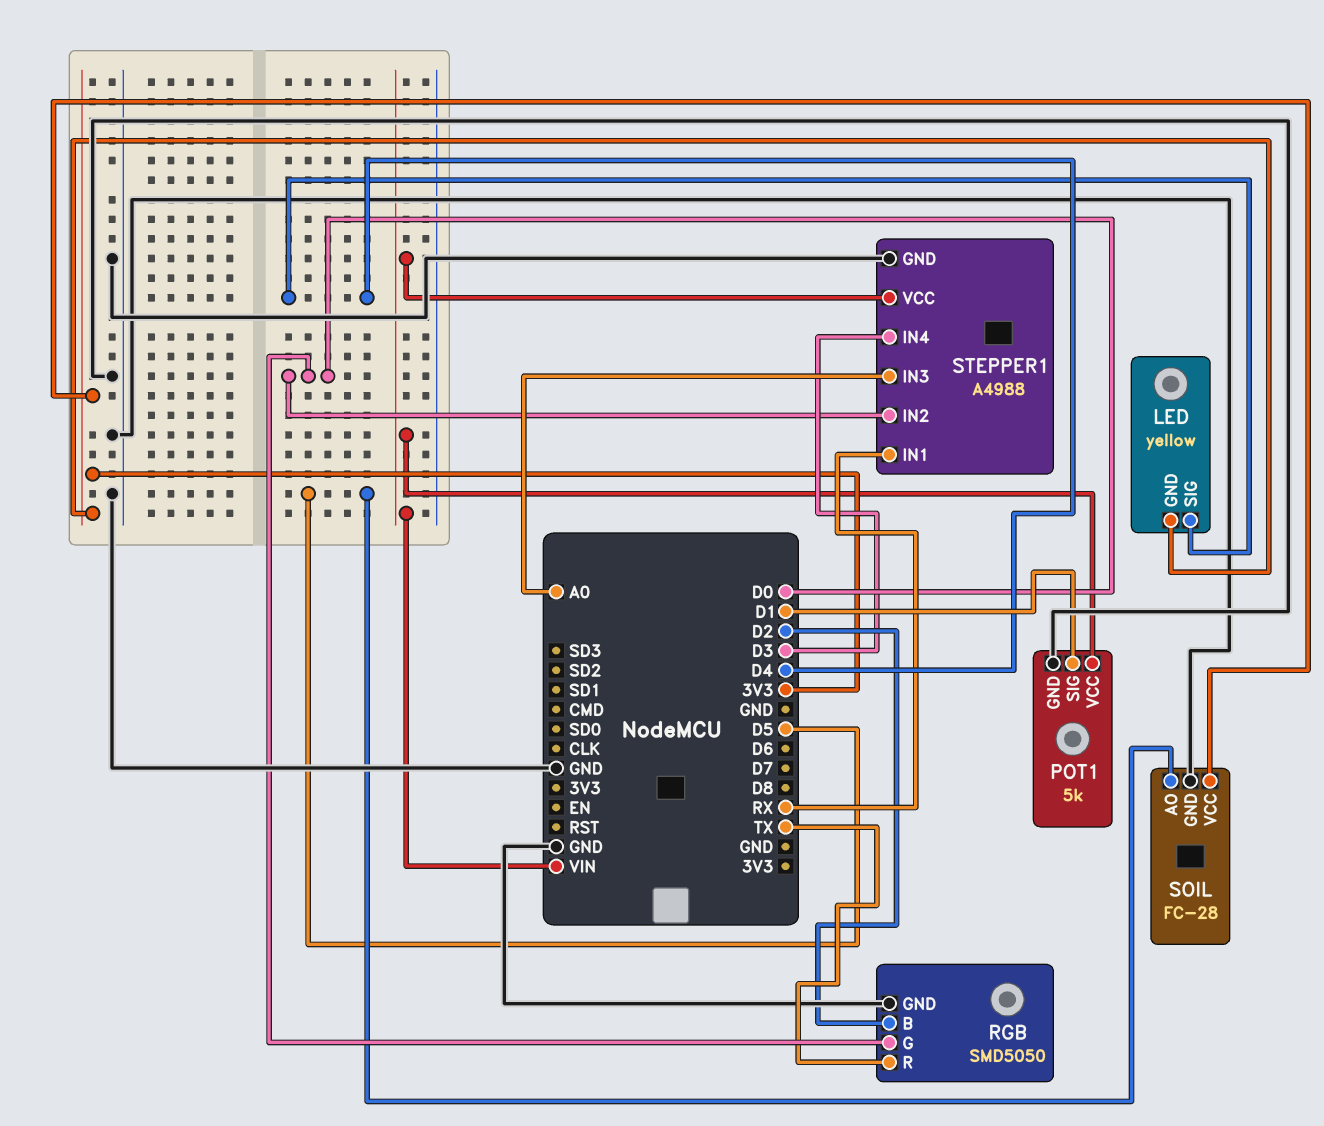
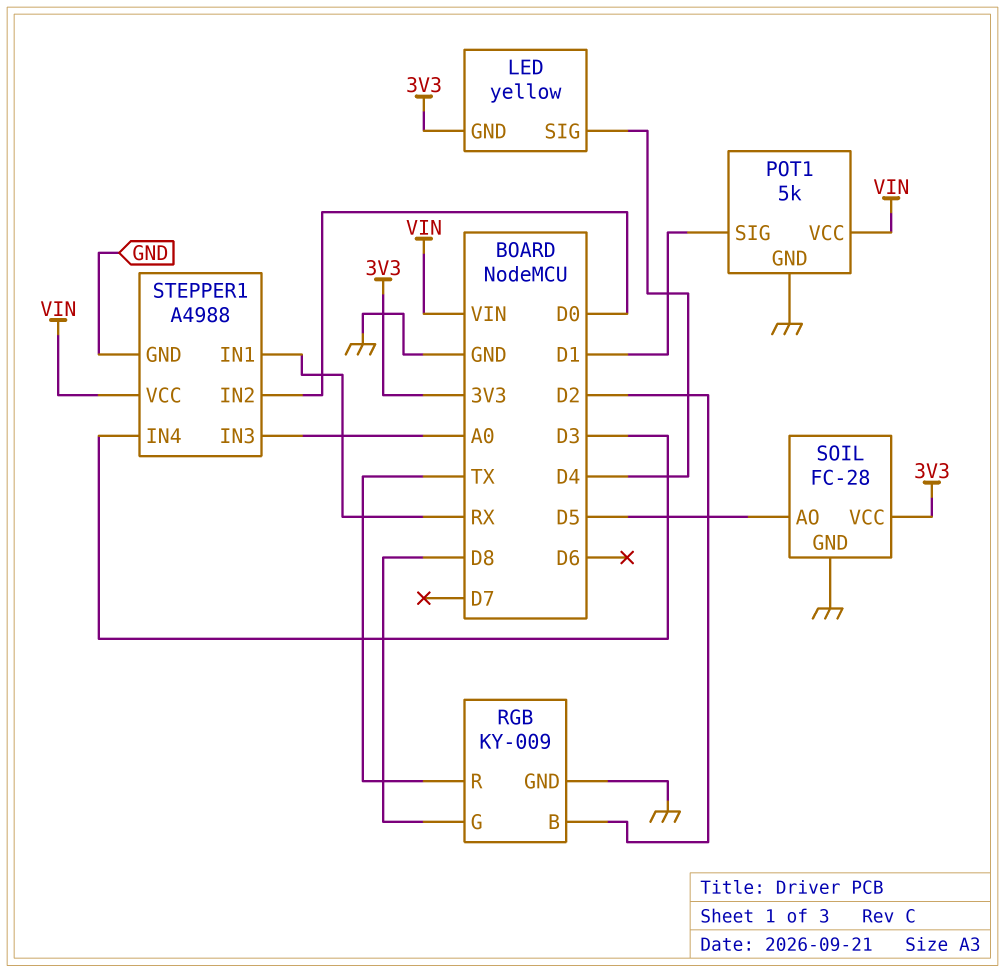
RGB: SMD5050 -> KY-009
RGB pin G: D0 -> D8

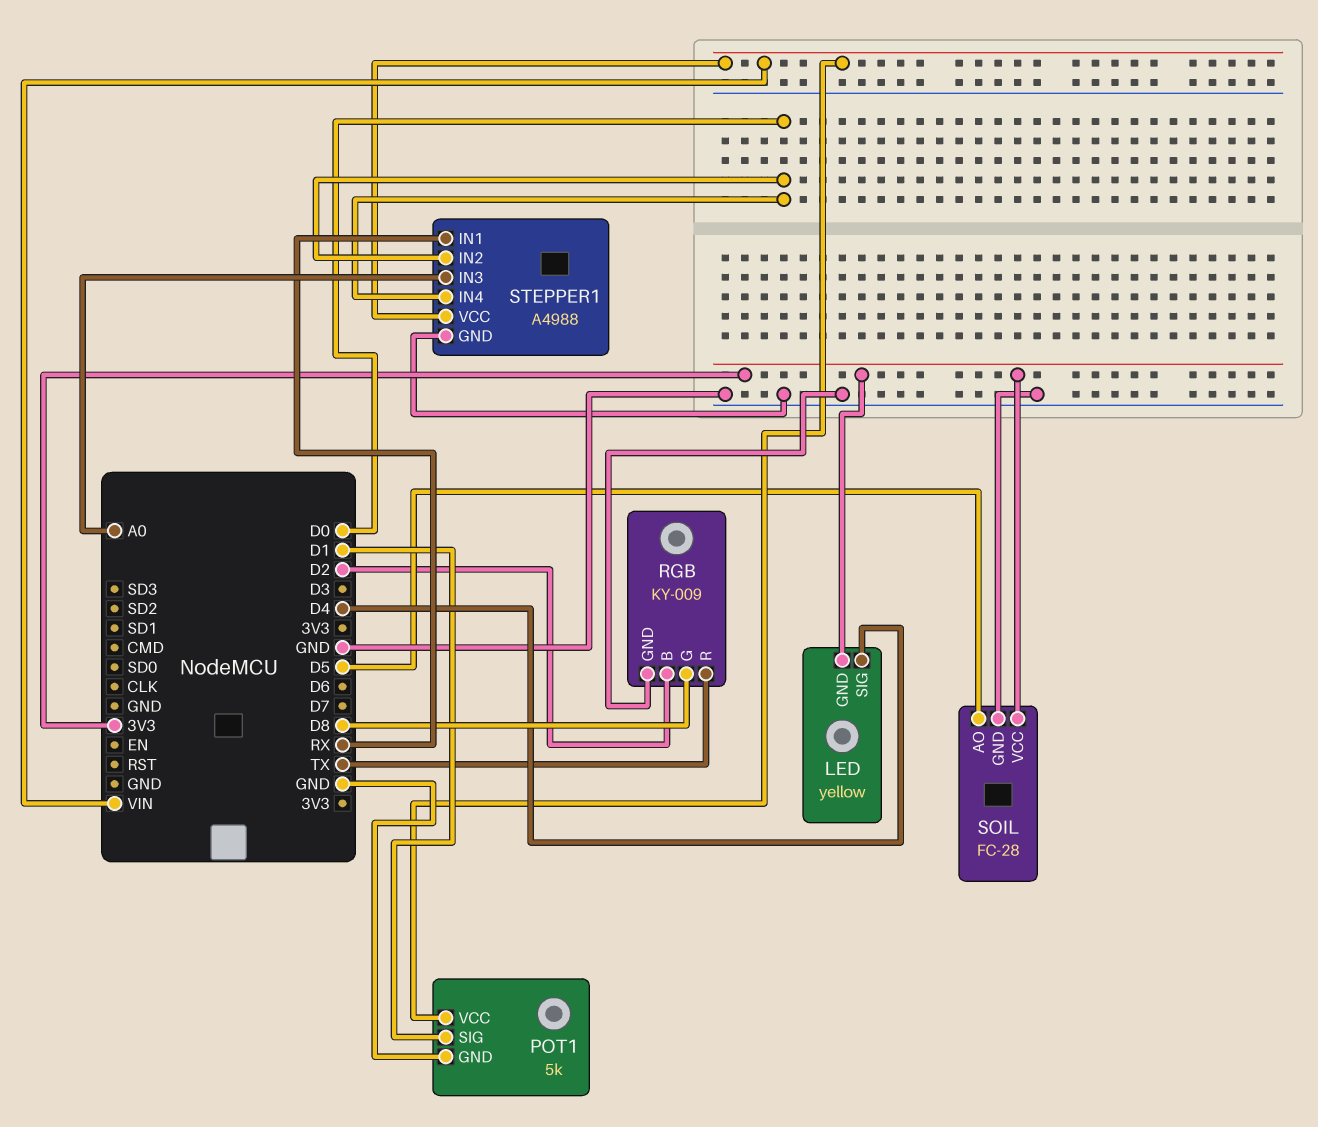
STEPPER1 pin IN4: D3 -> D0

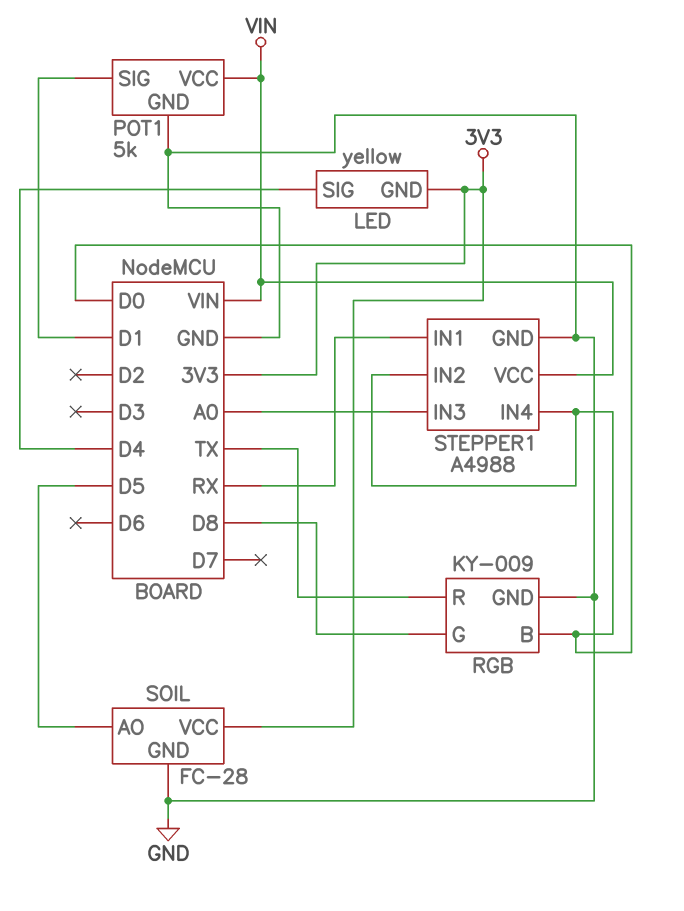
RGB pin B: D2 -> D0

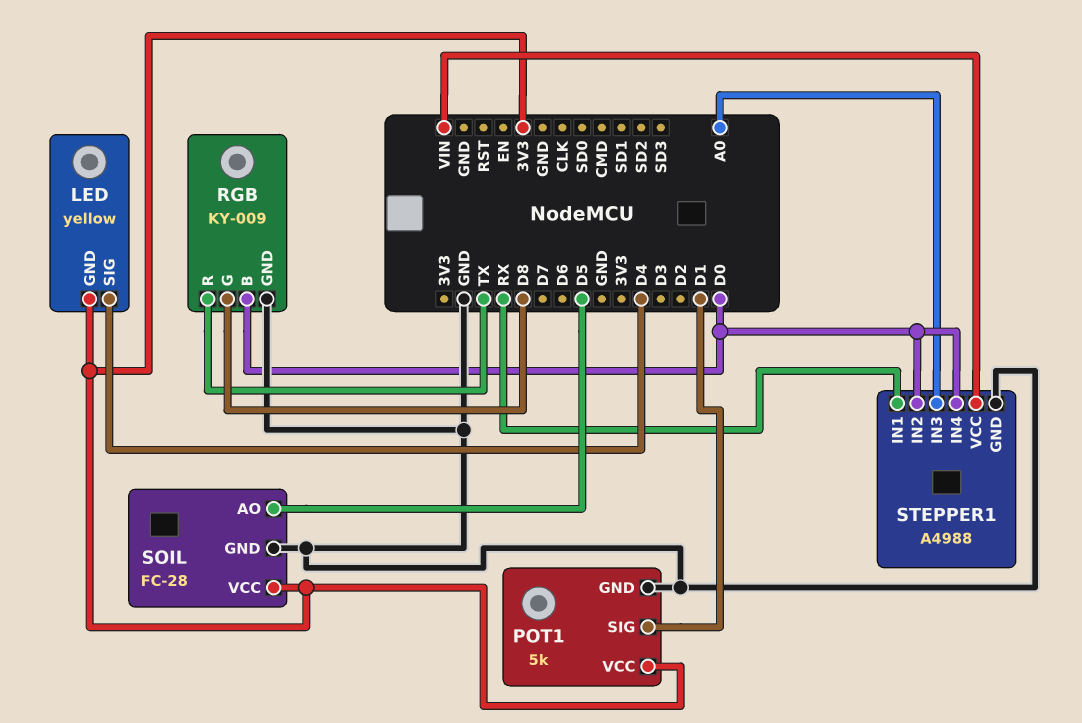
POT1 pin VCC: VIN -> 3V3

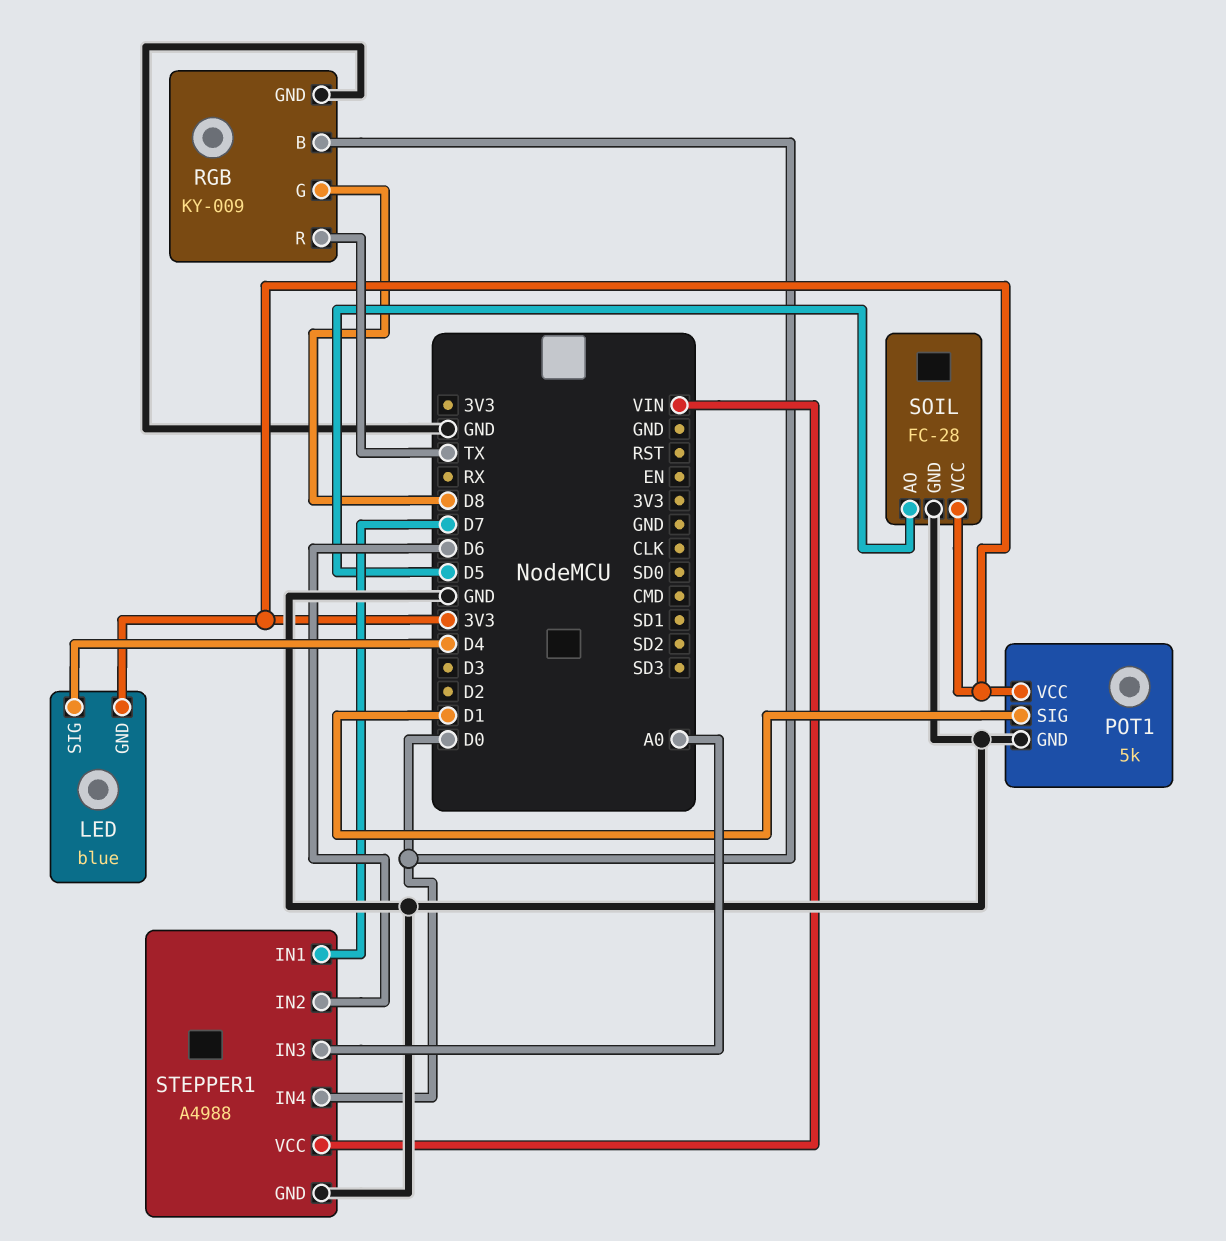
LED: yellow -> blue
STEPPER1 pin IN1: RX -> D7
STEPPER1 pin IN2: D0 -> D6

